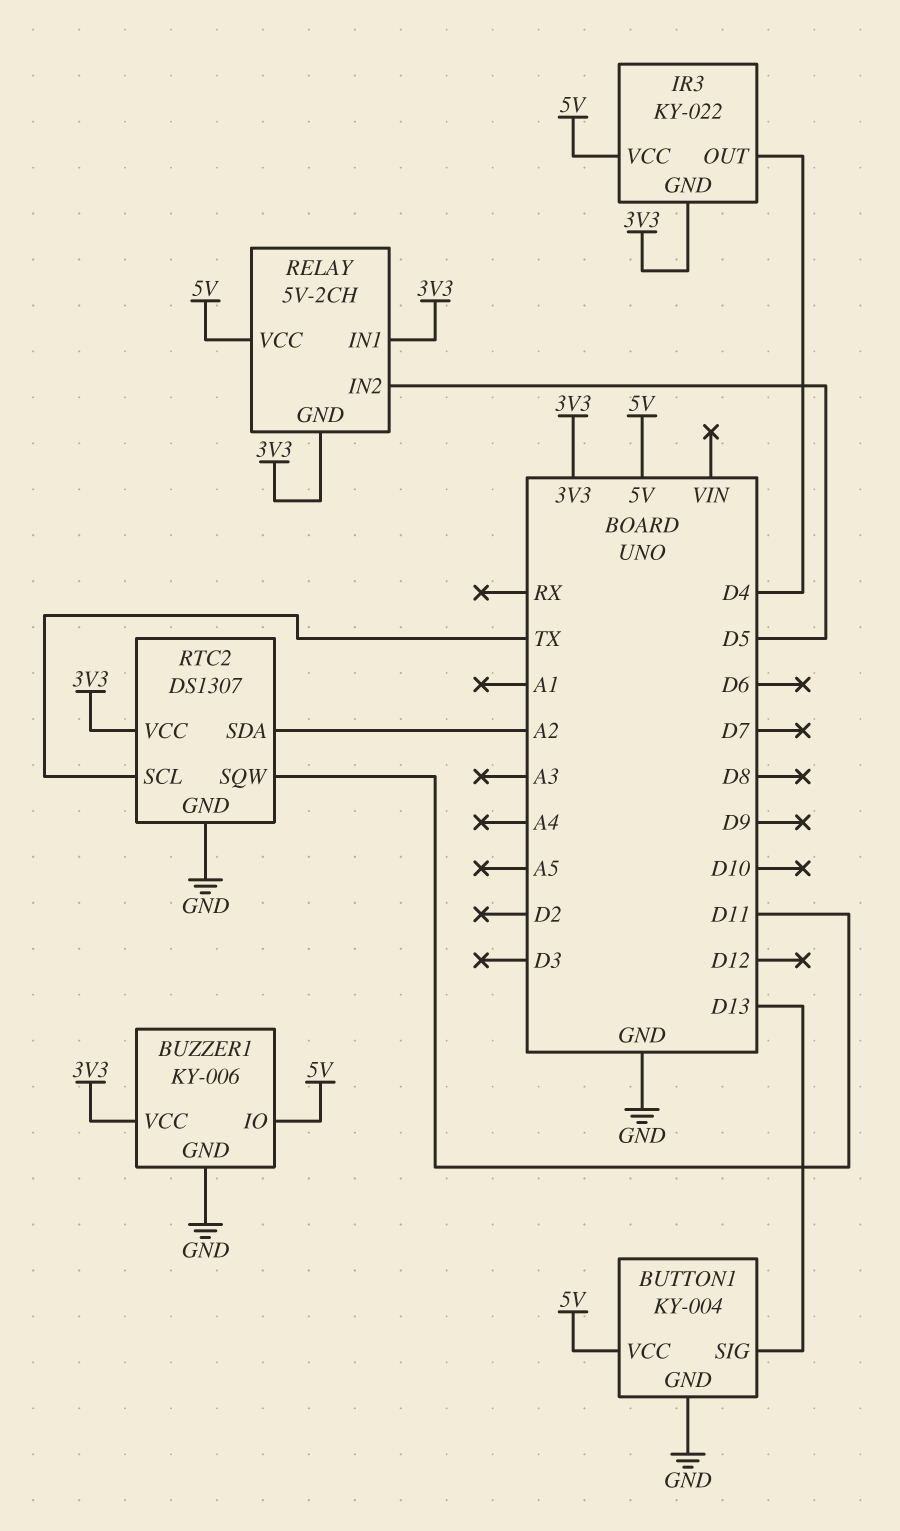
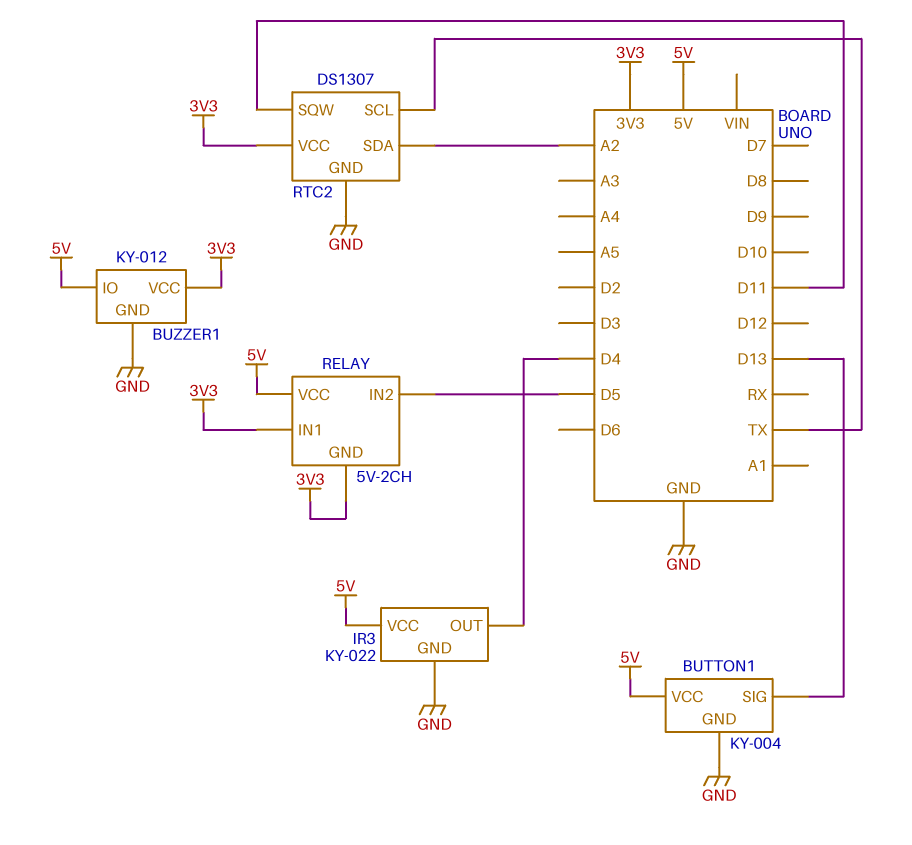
BUZZER1: KY-006 -> KY-012
IR3 pin GND: 3V3 -> GND

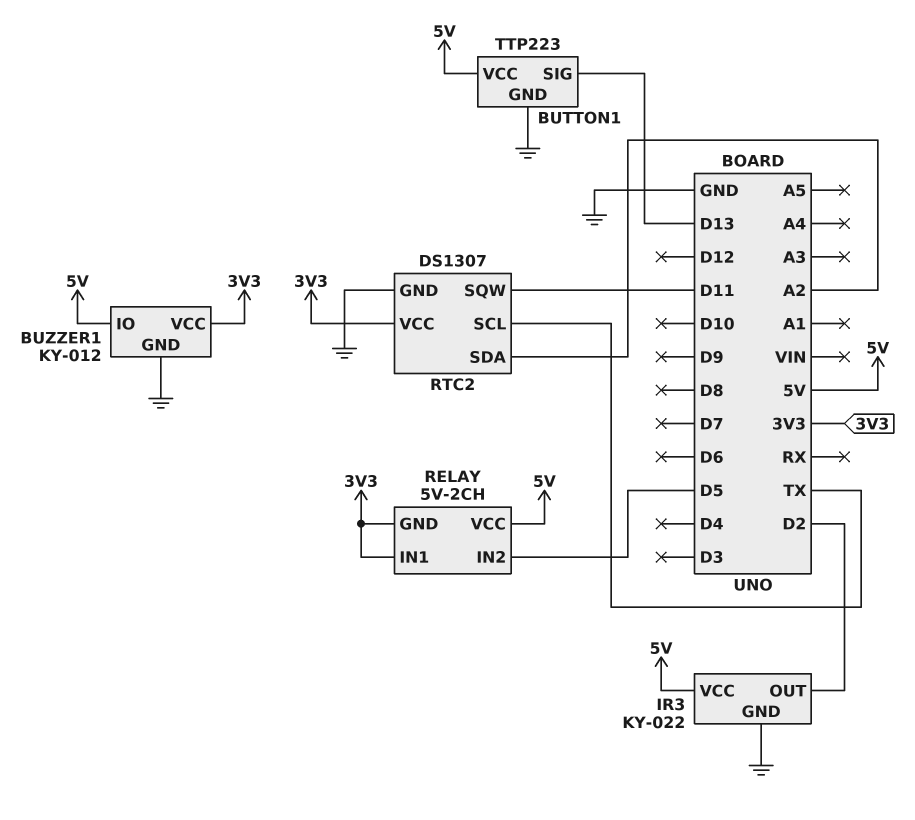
BUTTON1: KY-004 -> TTP223
IR3 pin OUT: D4 -> D2

